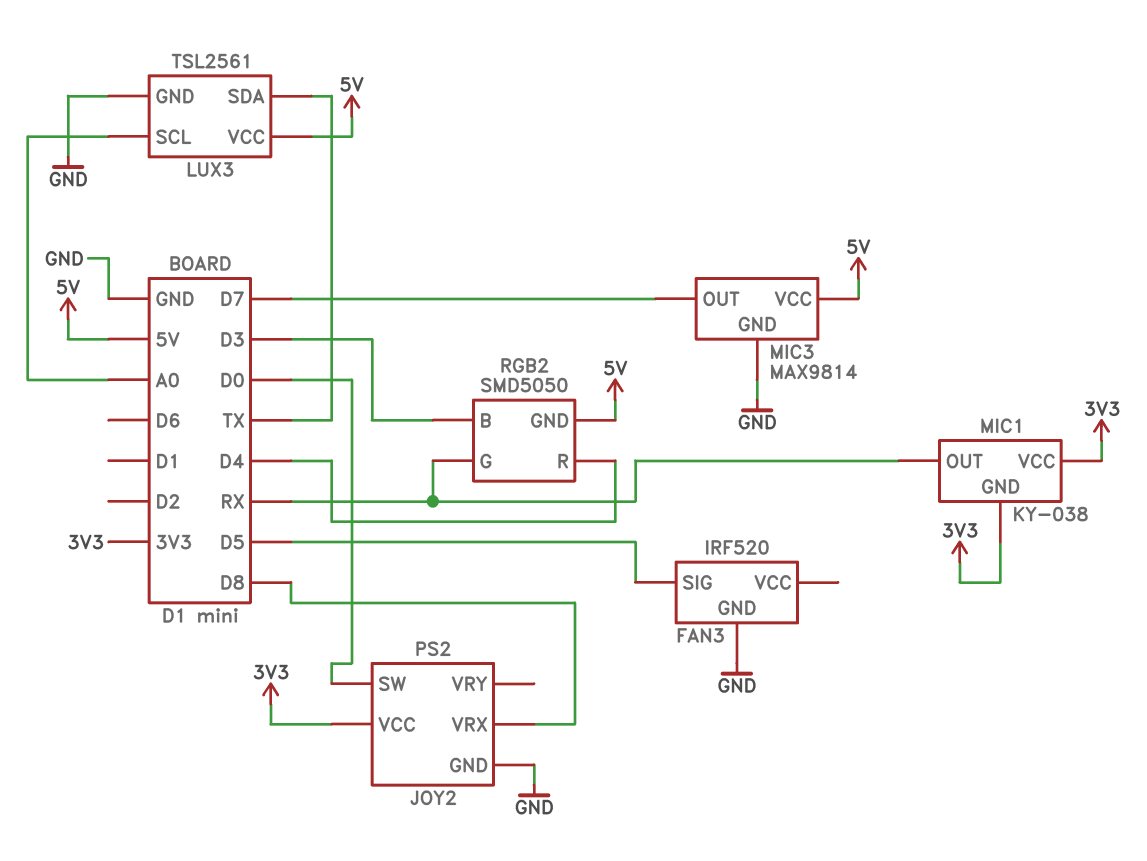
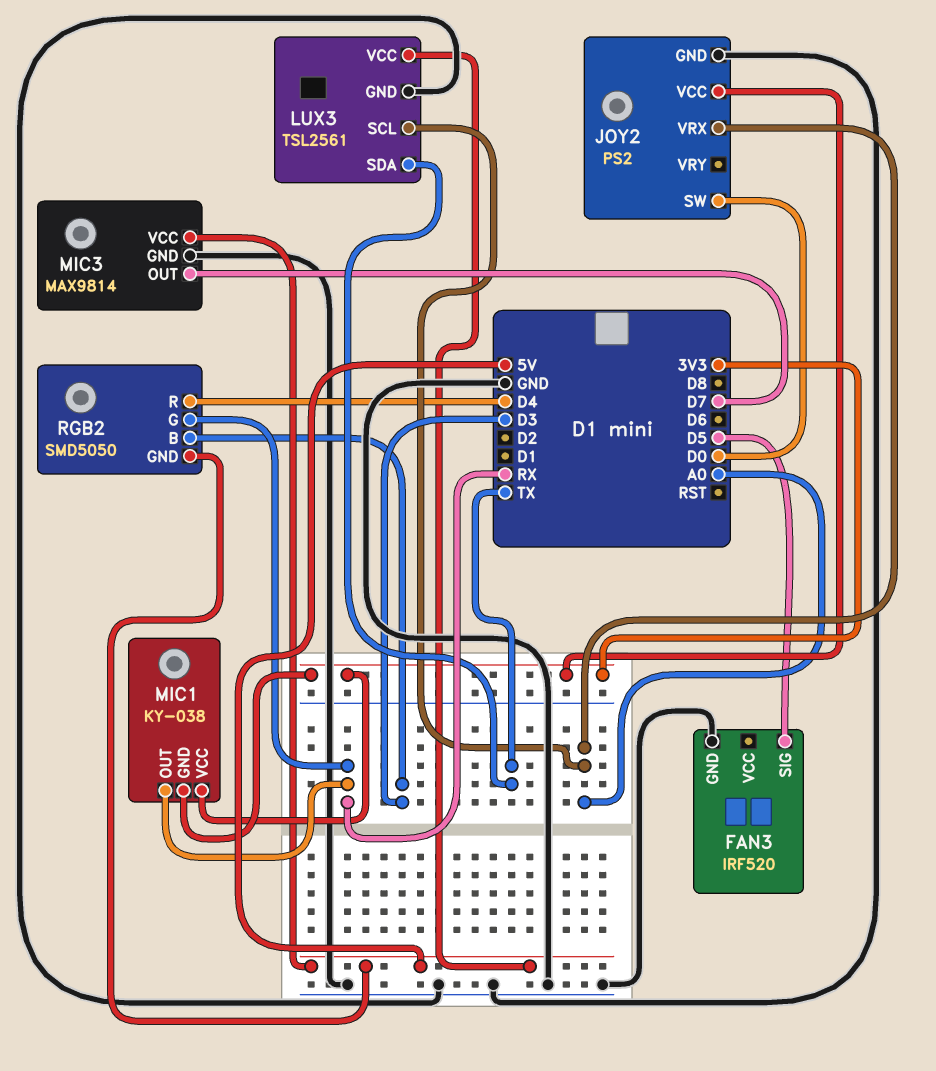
JOY2 pin VRX: D8 -> A0

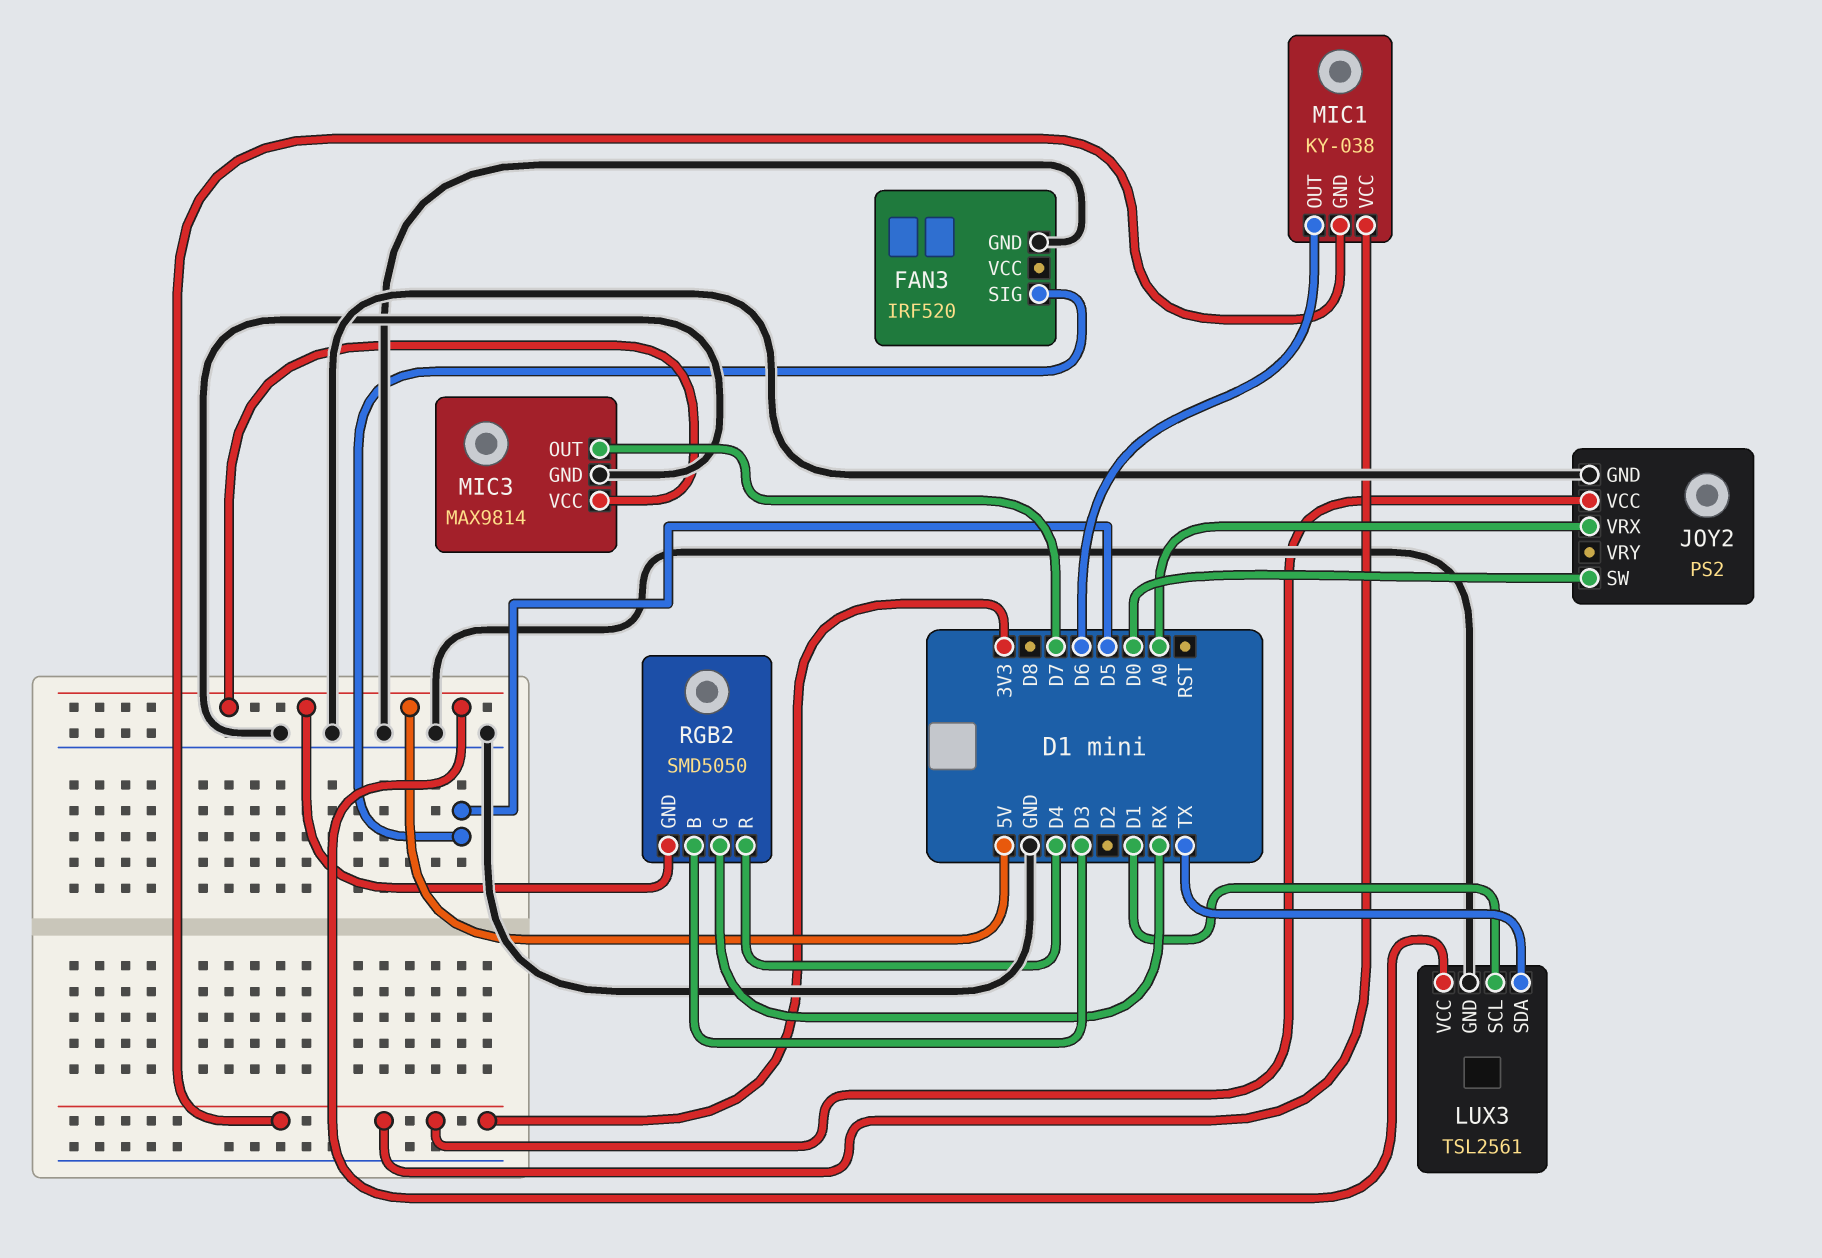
LUX3 pin SCL: A0 -> D1
MIC1 pin OUT: RX -> D6

